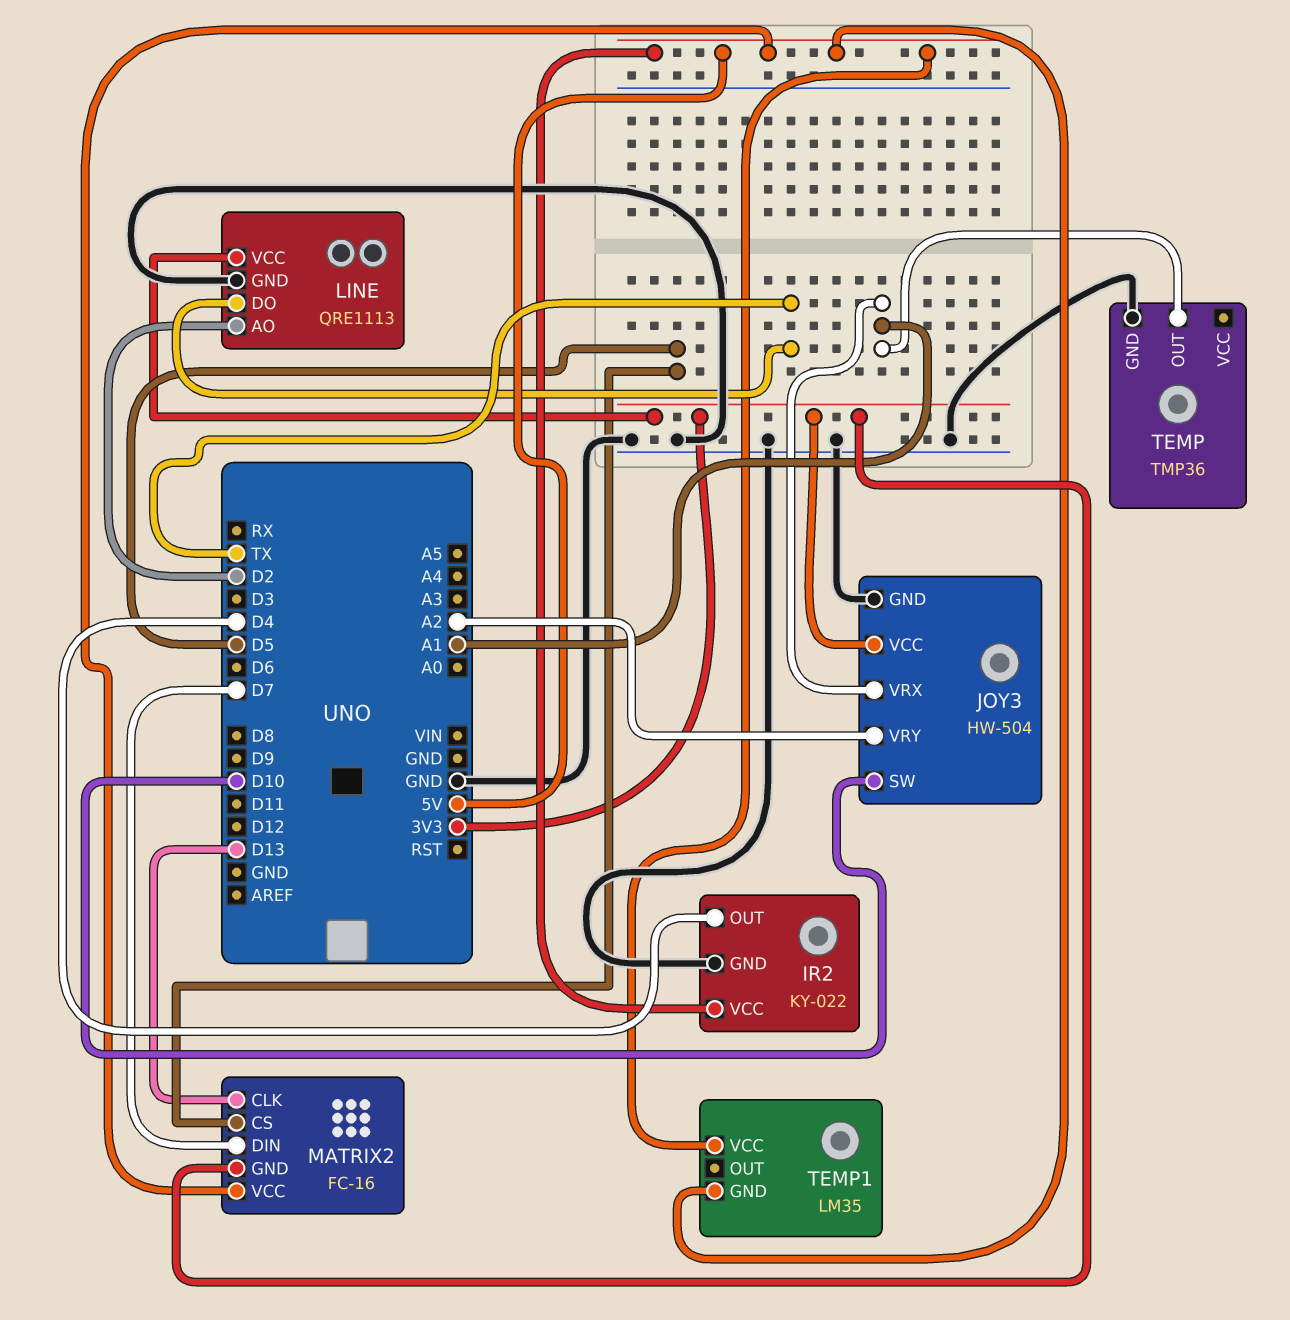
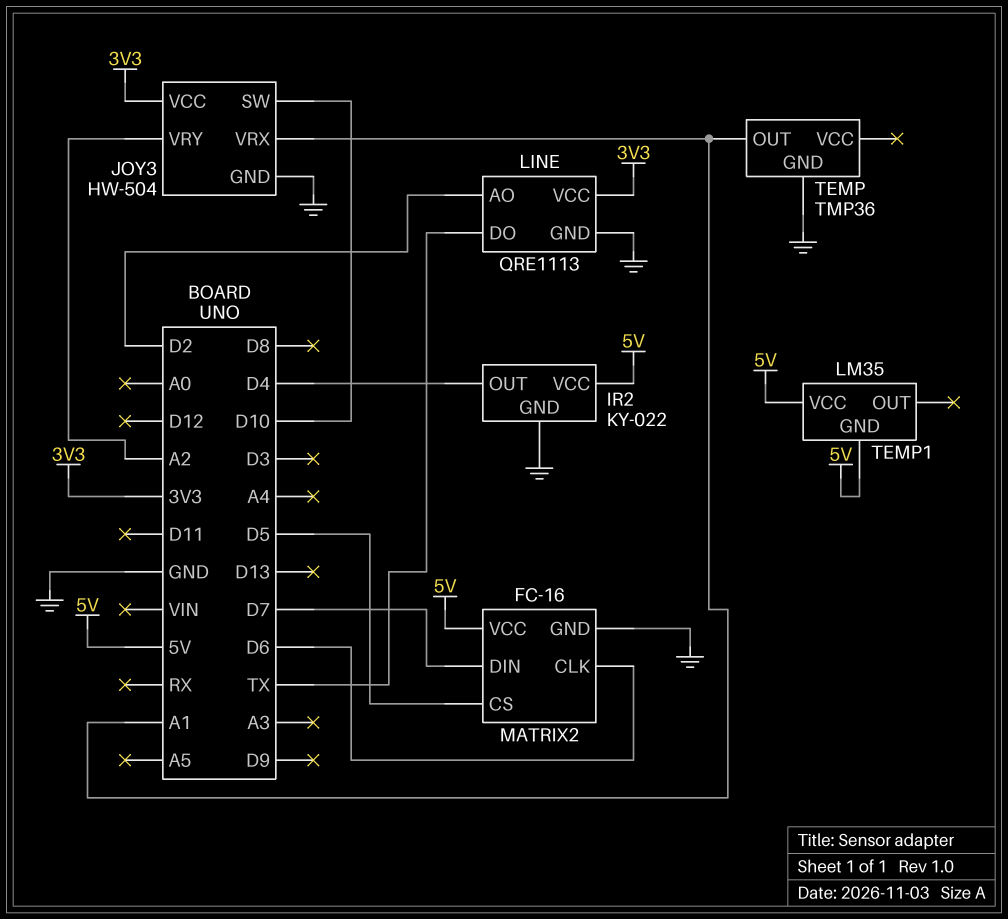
MATRIX2 pin CLK: D13 -> D6
MATRIX2 pin GND: 3V3 -> GND

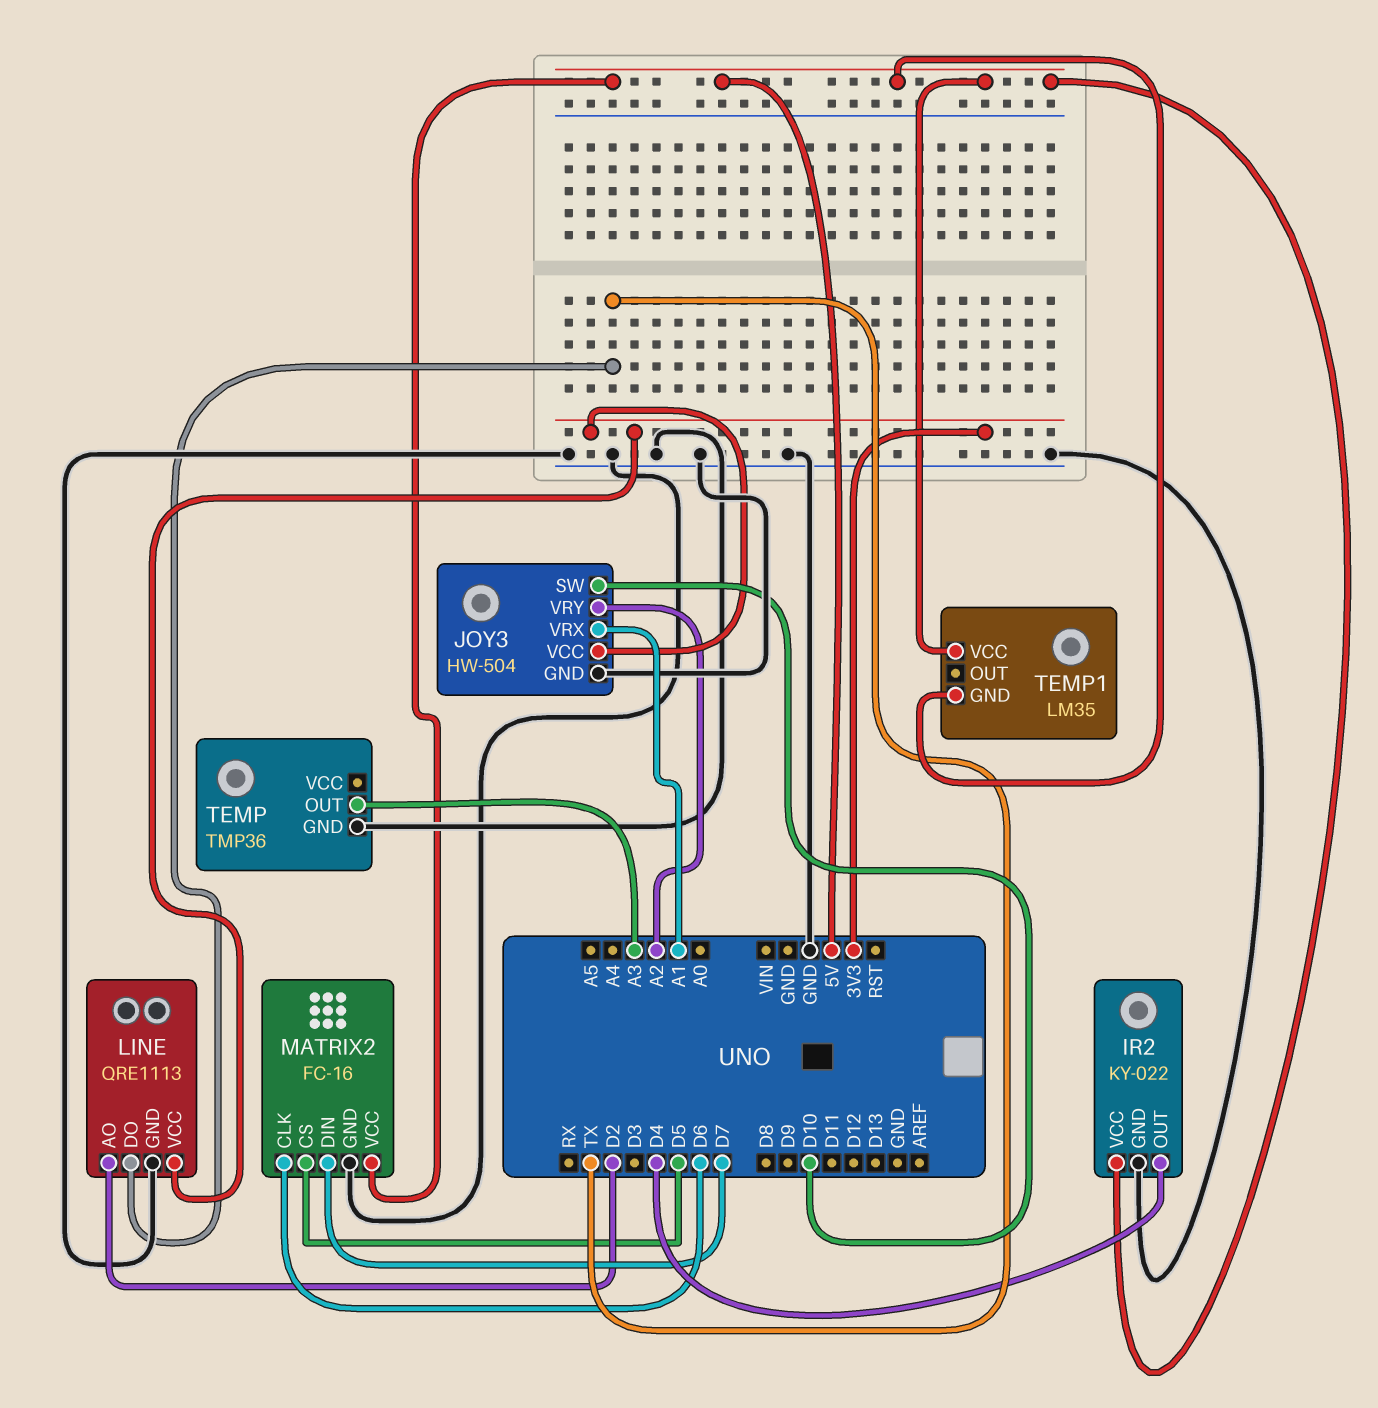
TEMP pin OUT: A1 -> A3

